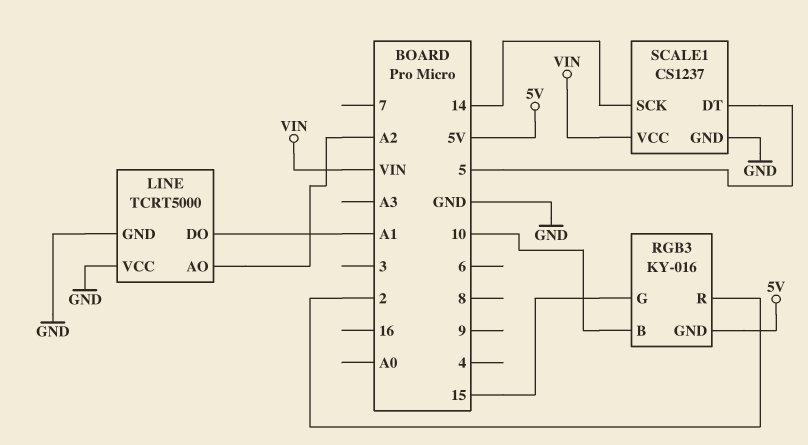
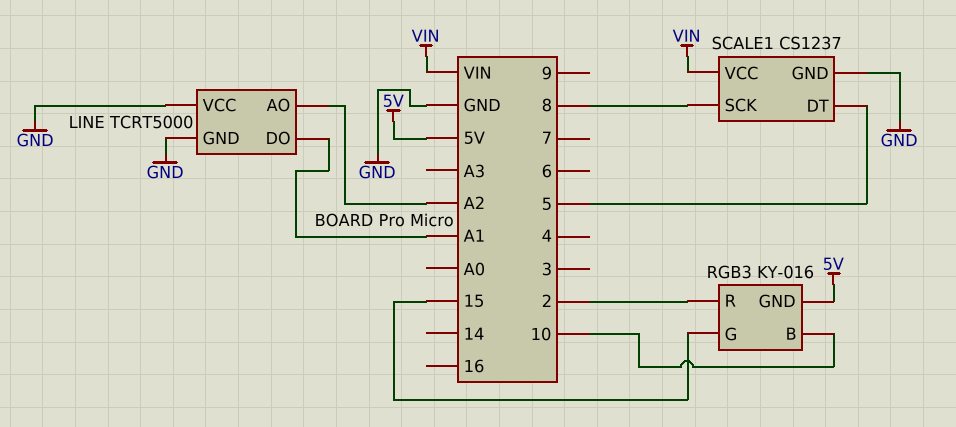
SCALE1 pin SCK: 14 -> 8

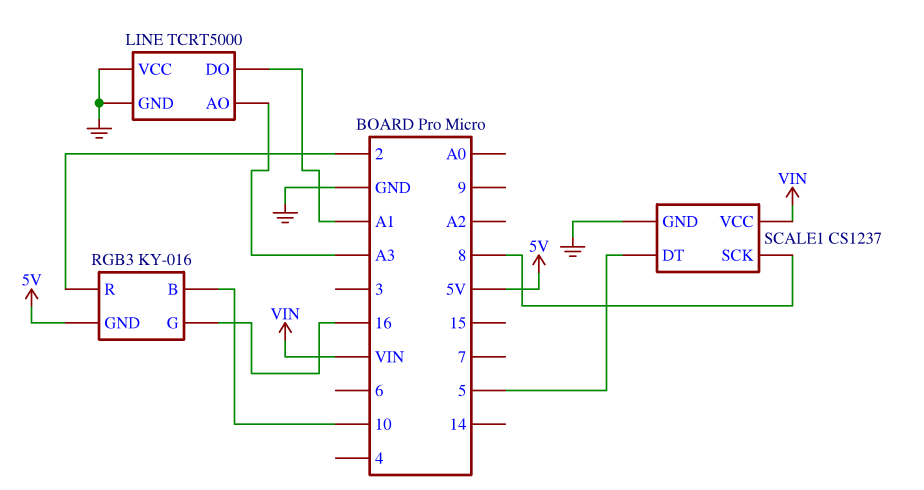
LINE pin AO: A2 -> A3
RGB3 pin G: 15 -> 16

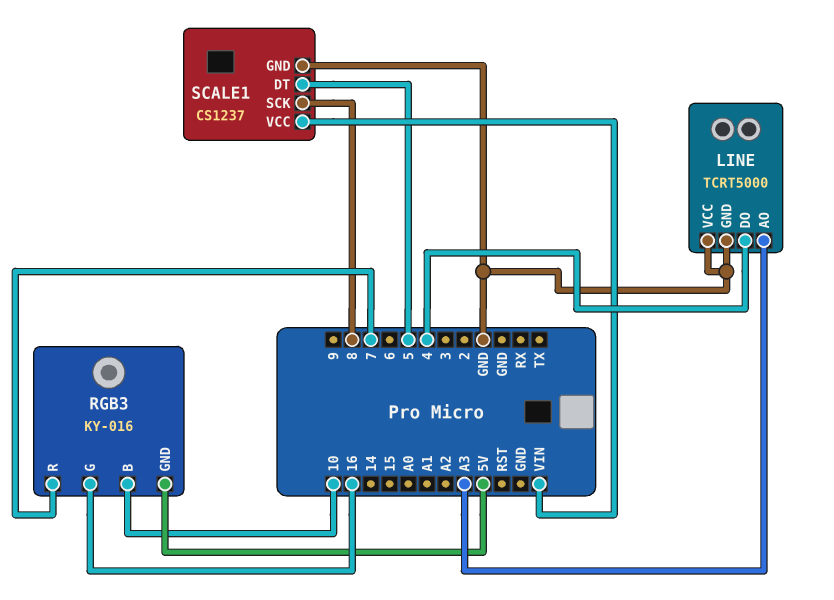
LINE pin DO: A1 -> 4
RGB3 pin R: 2 -> 7

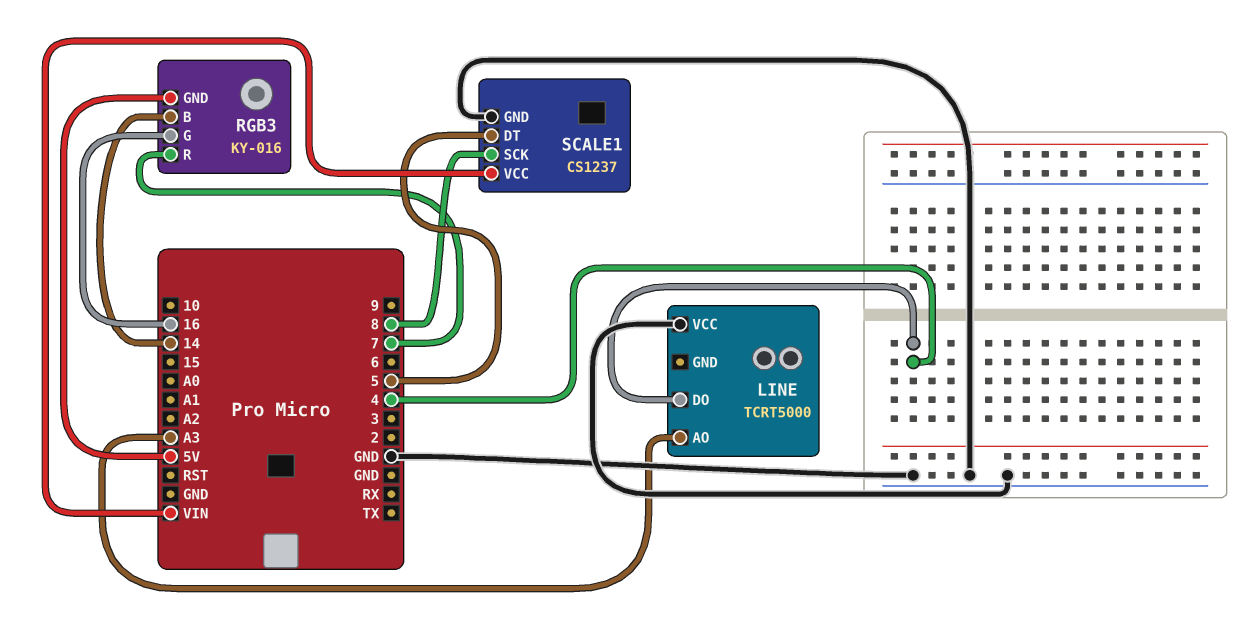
LINE pin GND: GND -> none
RGB3 pin B: 10 -> 14

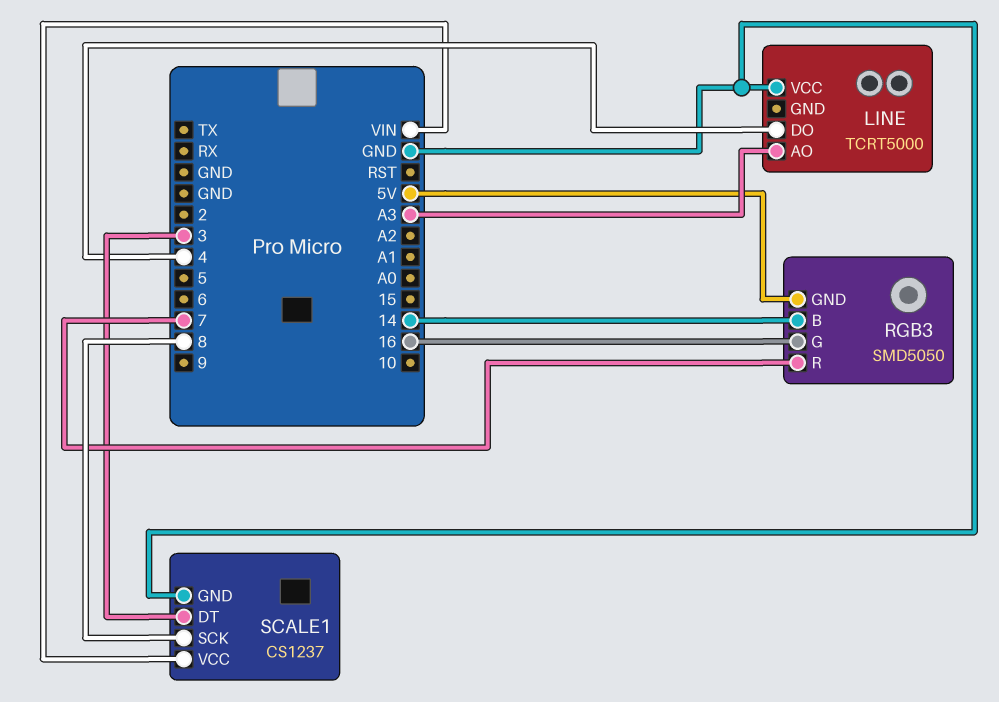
RGB3: KY-016 -> SMD5050
SCALE1 pin DT: 5 -> 3

